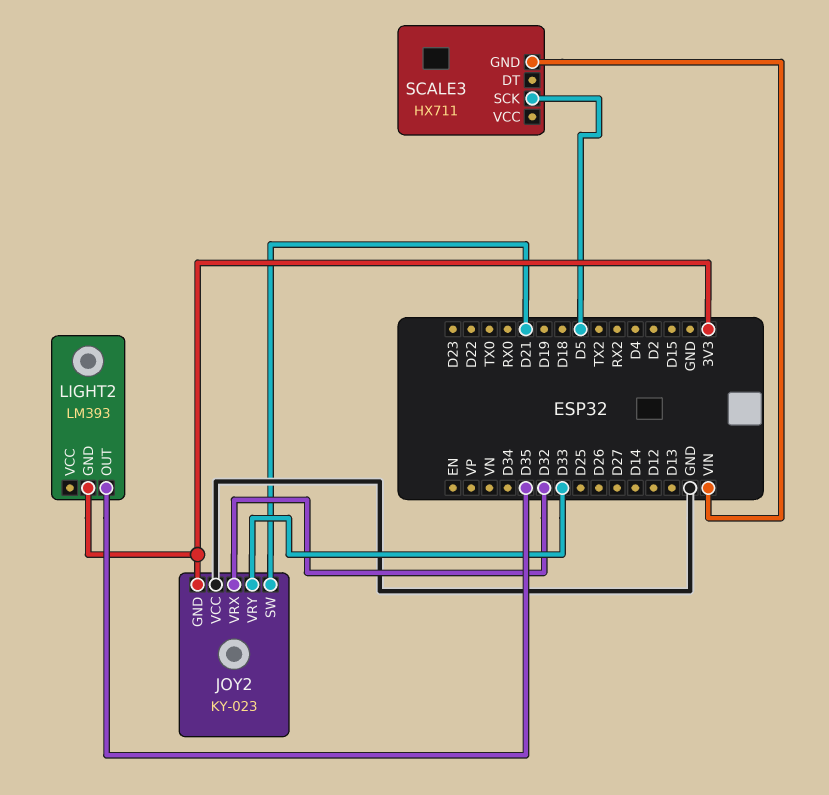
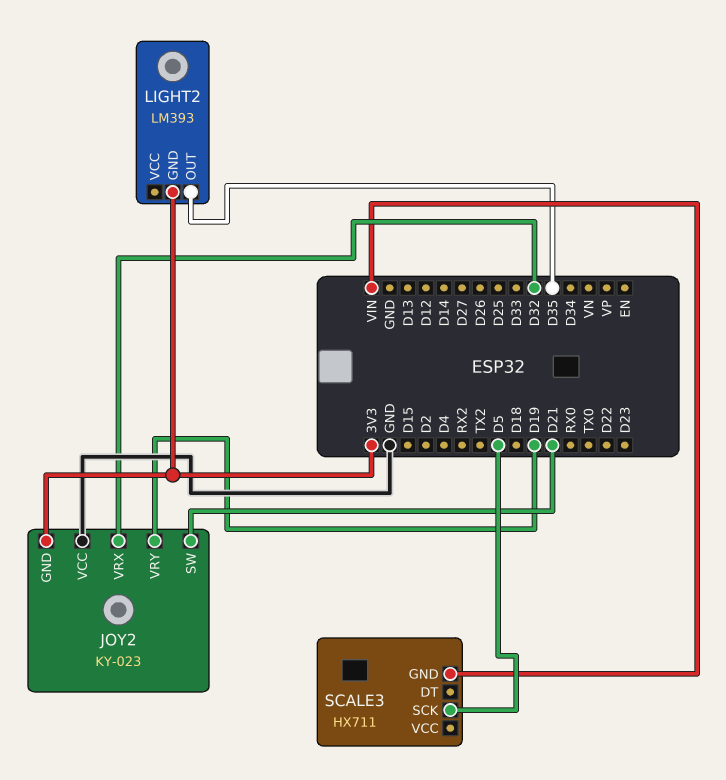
JOY2 pin VRY: D33 -> D19

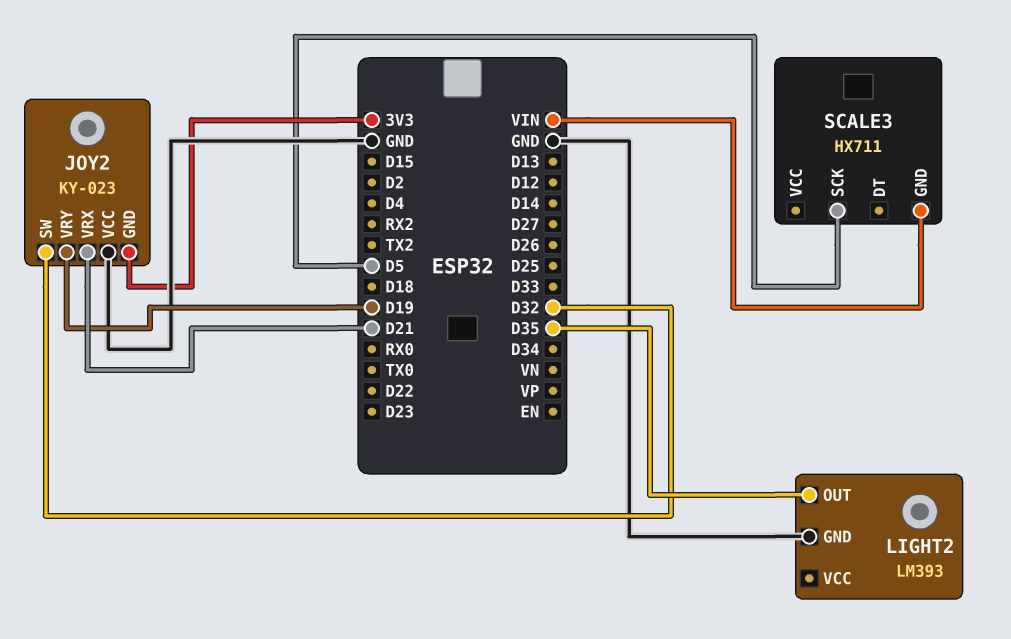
JOY2 pin SW: D21 -> D32
JOY2 pin VRX: D32 -> D21
LIGHT2 pin GND: 3V3 -> GND

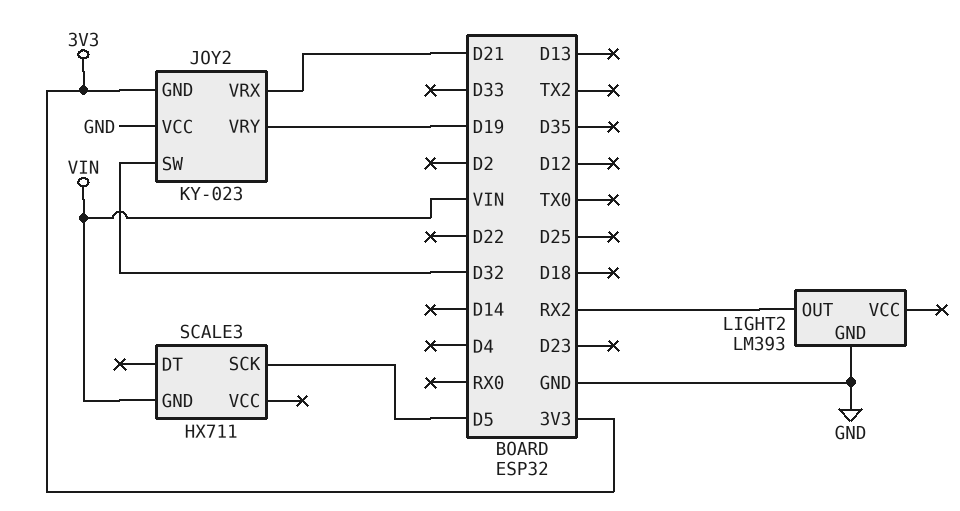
LIGHT2 pin OUT: D35 -> RX2

